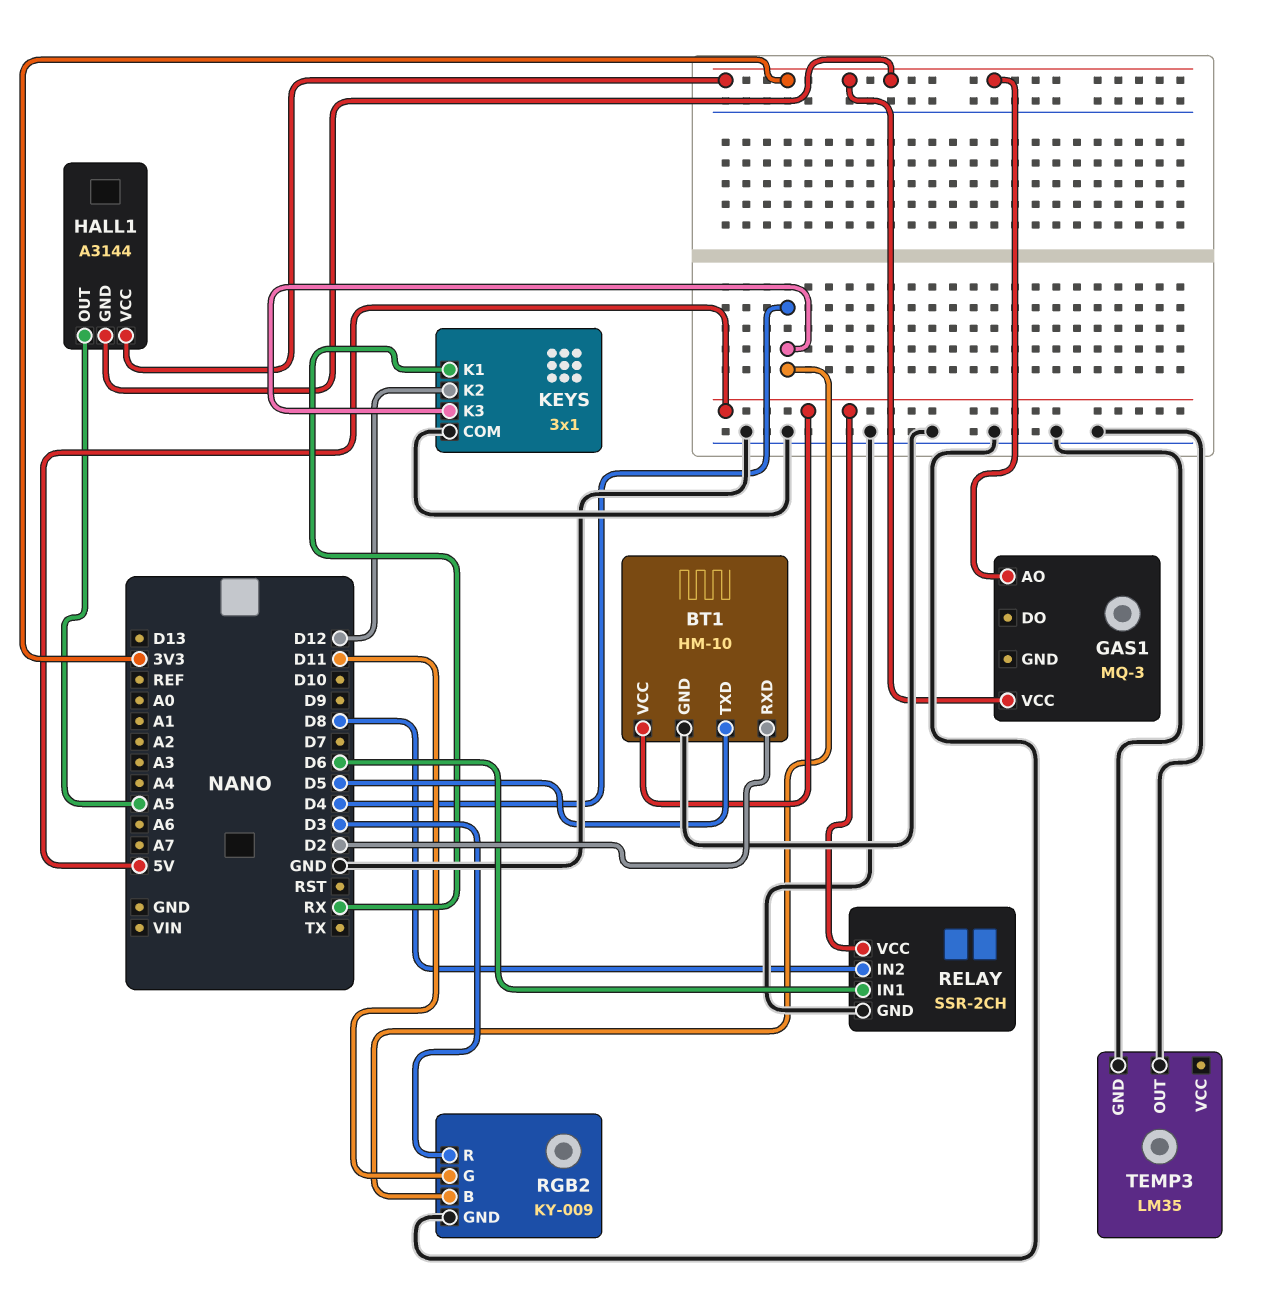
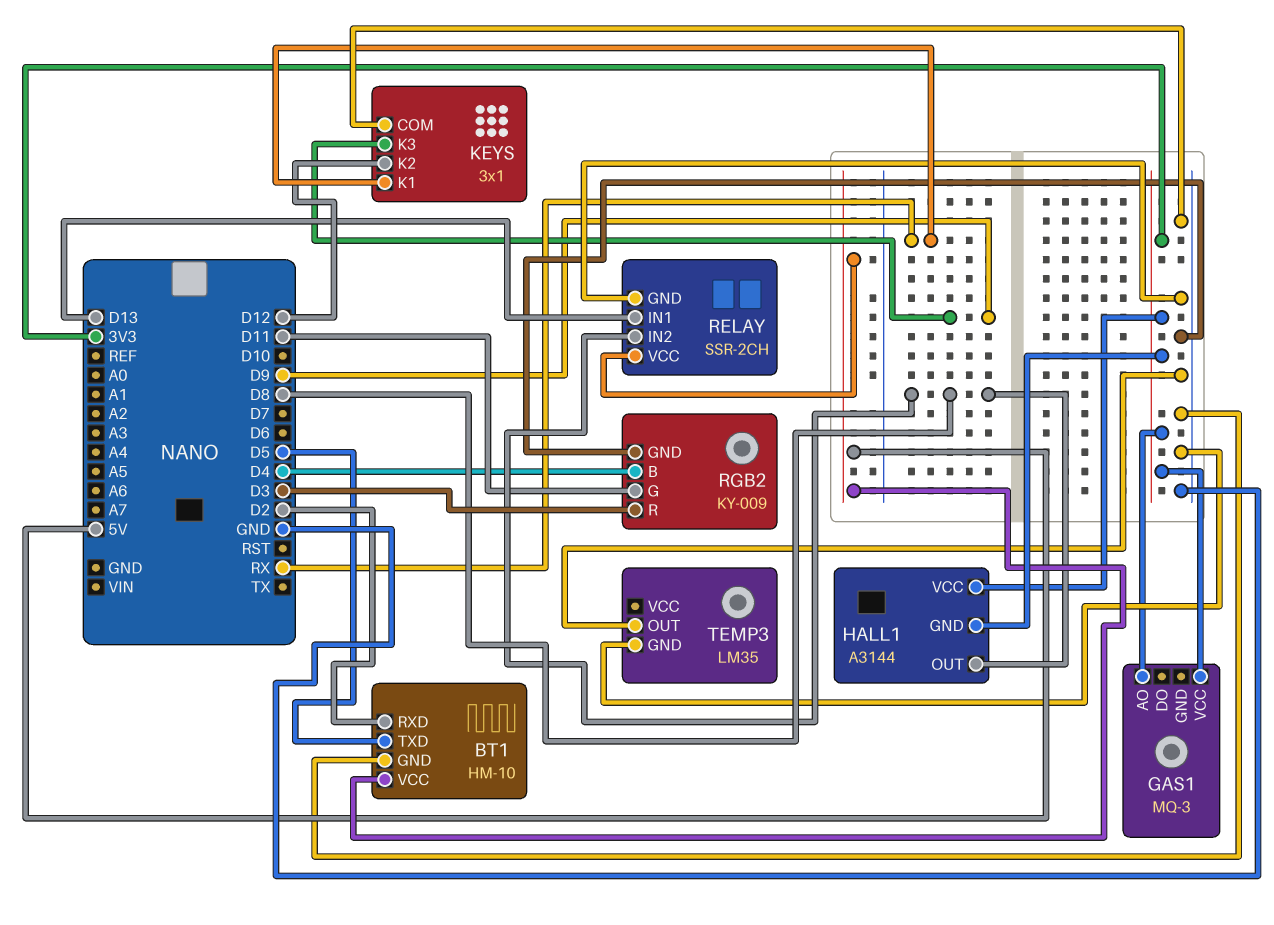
HALL1 pin OUT: A5 -> D8
KEYS pin K3: D4 -> D9
RELAY pin IN1: D6 -> D13

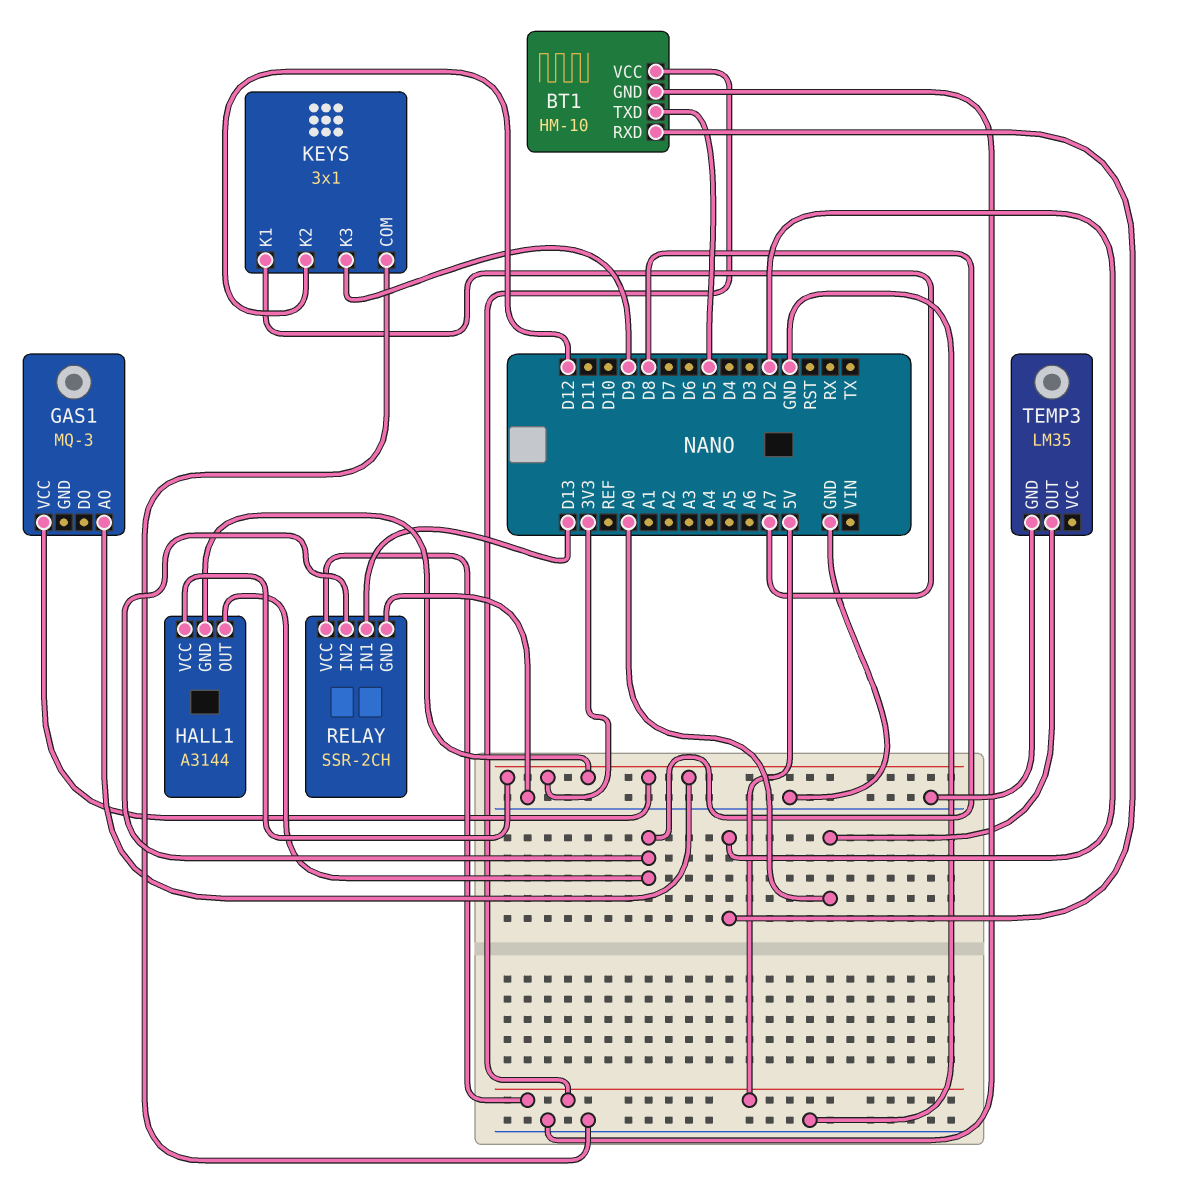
KEYS pin K1: RX -> A7
RGB2: KY-009 -> none
RGB2 pin B: D4 -> none
RGB2 pin G: D11 -> none
RGB2 pin GND: GND -> none
RGB2 pin R: D3 -> none
TEMP3 pin OUT: GND -> A0

